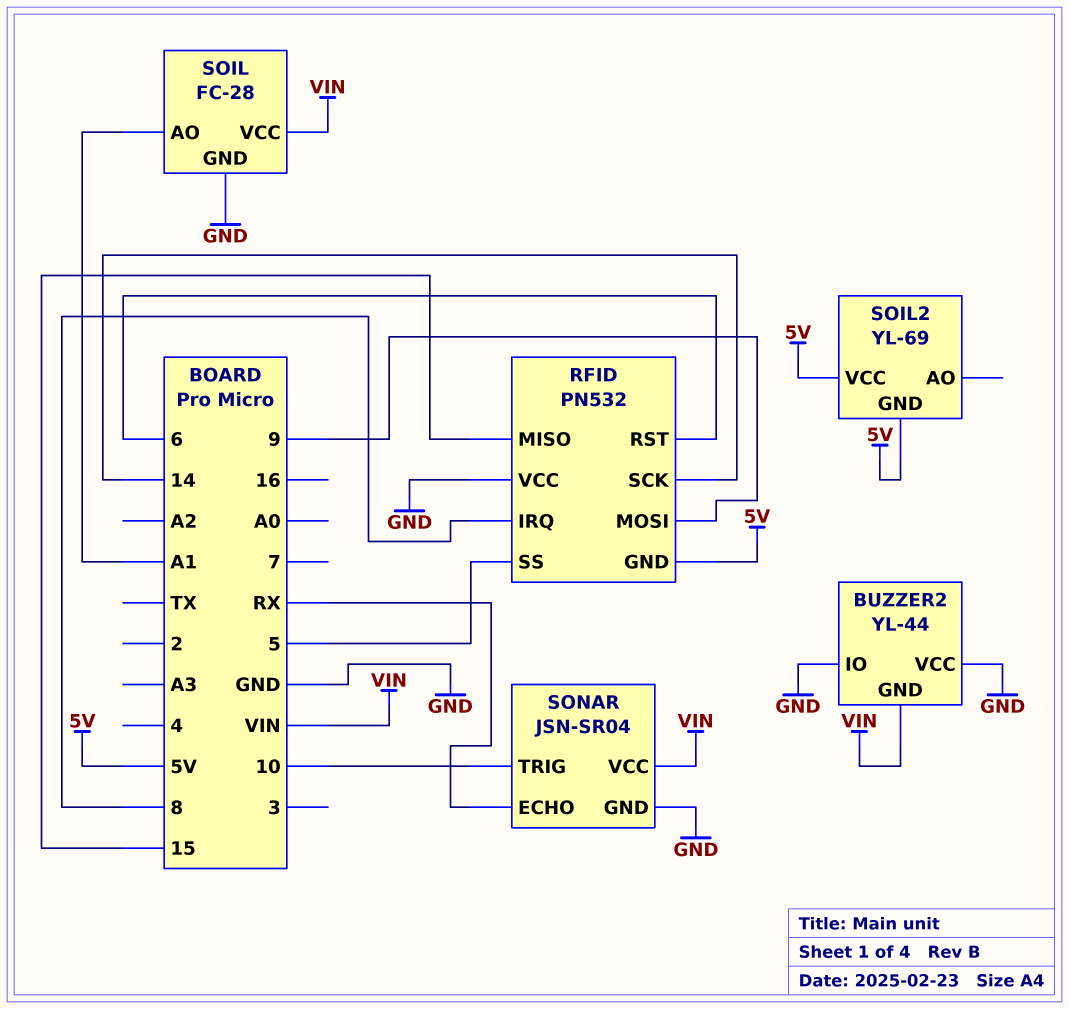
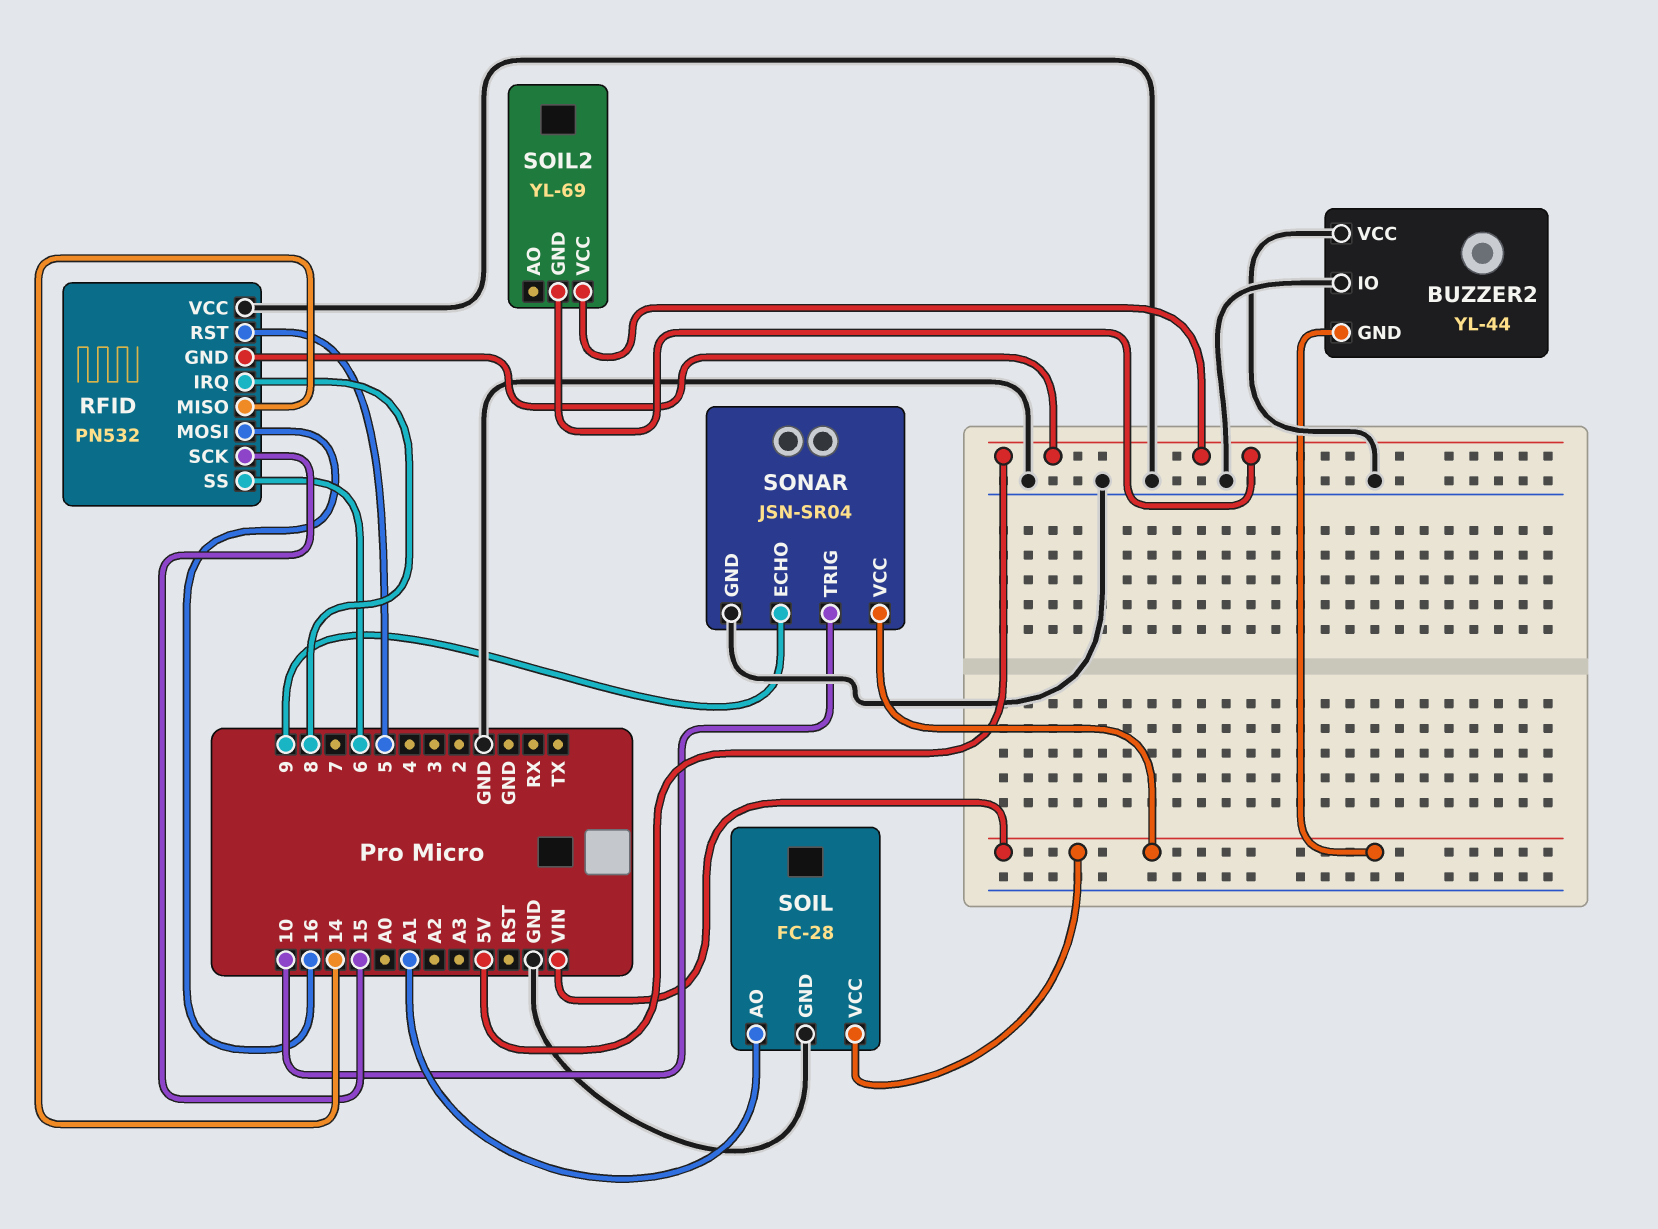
RFID pin MISO: 15 -> 14
RFID pin MOSI: 9 -> 16
RFID pin RST: 6 -> 5
RFID pin SCK: 14 -> 15
RFID pin SS: 5 -> 6
SONAR pin ECHO: RX -> 9

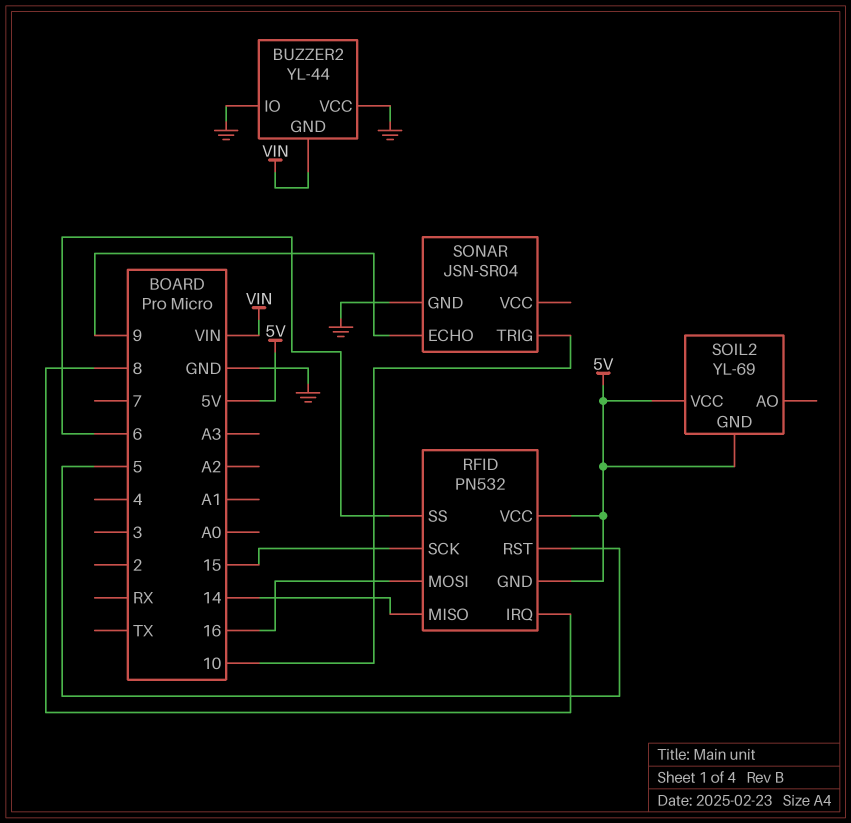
RFID pin VCC: GND -> 5V
SOIL: FC-28 -> none
SOIL pin AO: A1 -> none
SOIL pin GND: GND -> none
SOIL pin VCC: VIN -> none
SONAR pin VCC: VIN -> none

